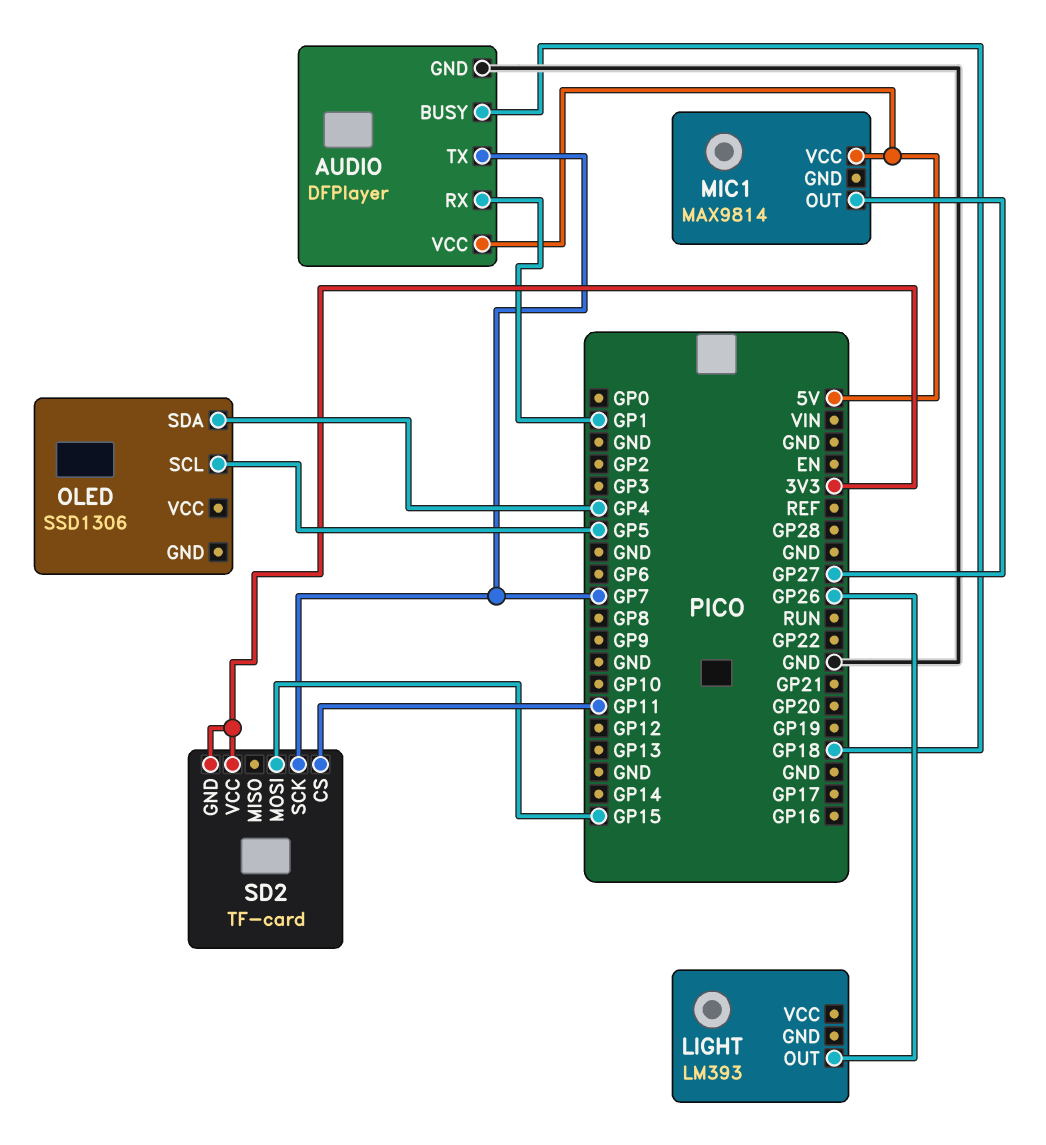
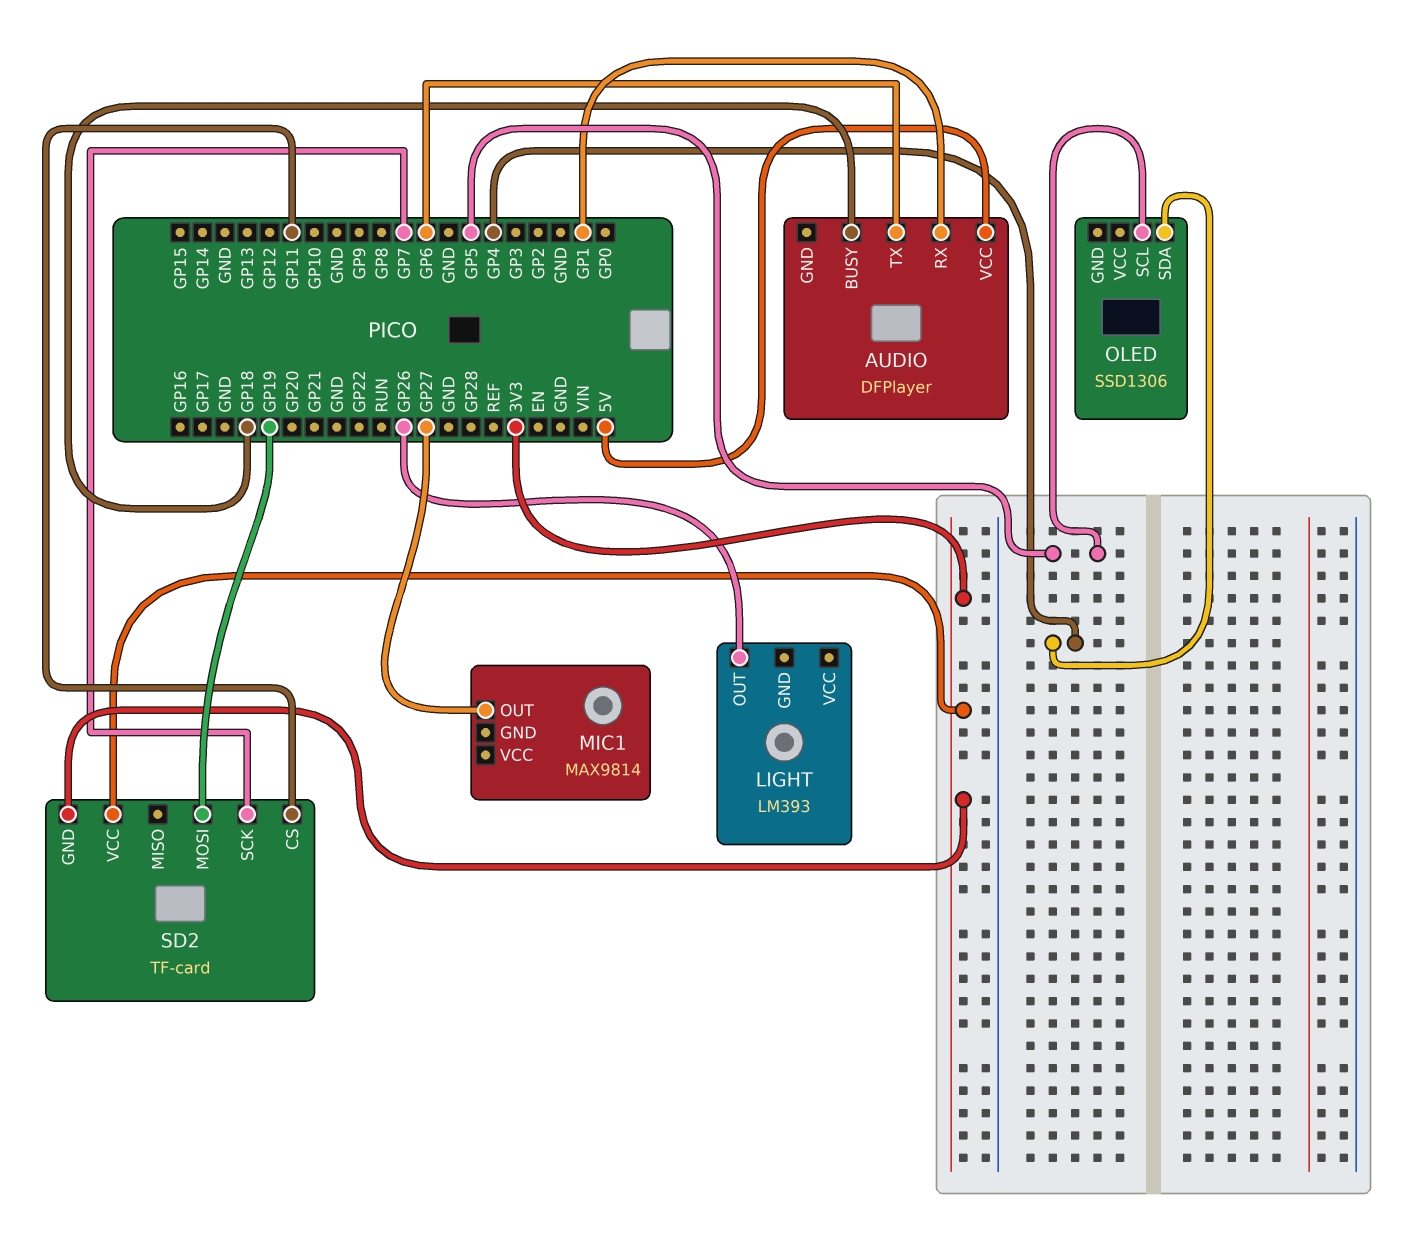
AUDIO pin GND: GND -> none
AUDIO pin TX: GP7 -> GP6
MIC1 pin VCC: 5V -> none
SD2 pin MOSI: GP15 -> GP19

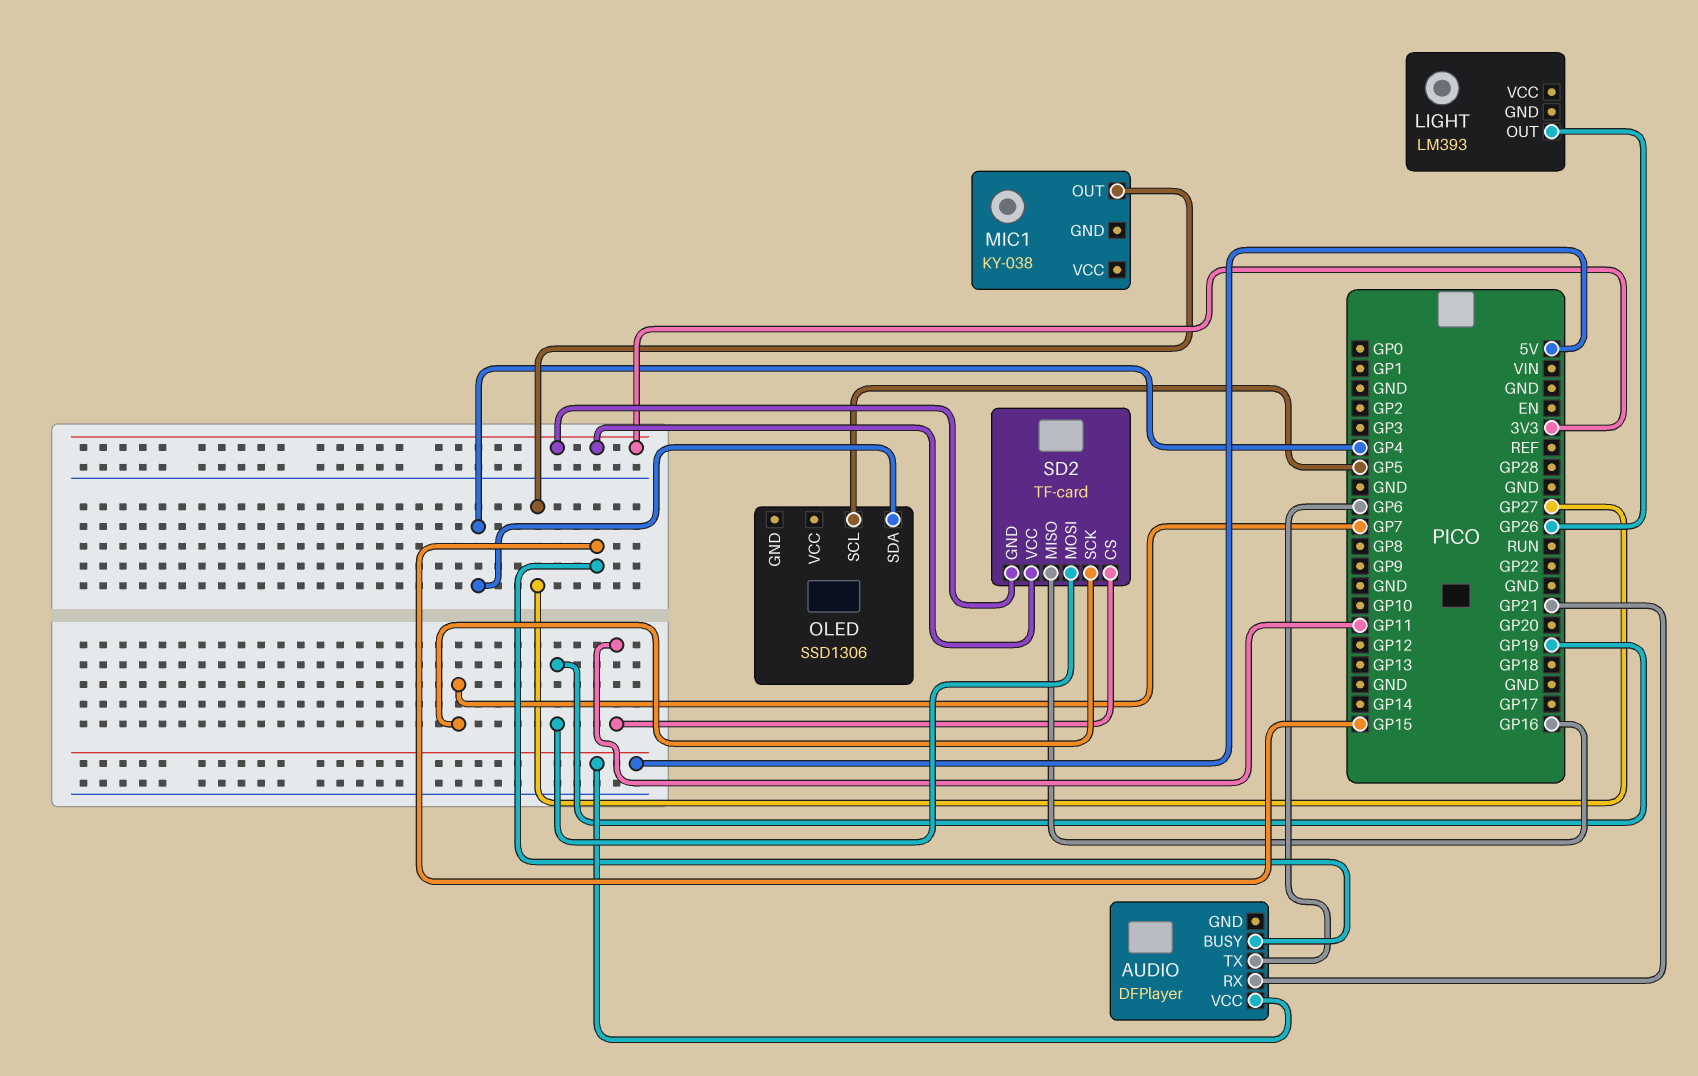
AUDIO pin BUSY: GP18 -> GP15
AUDIO pin RX: GP1 -> GP21
MIC1: MAX9814 -> KY-038
SD2 pin MISO: none -> GP16

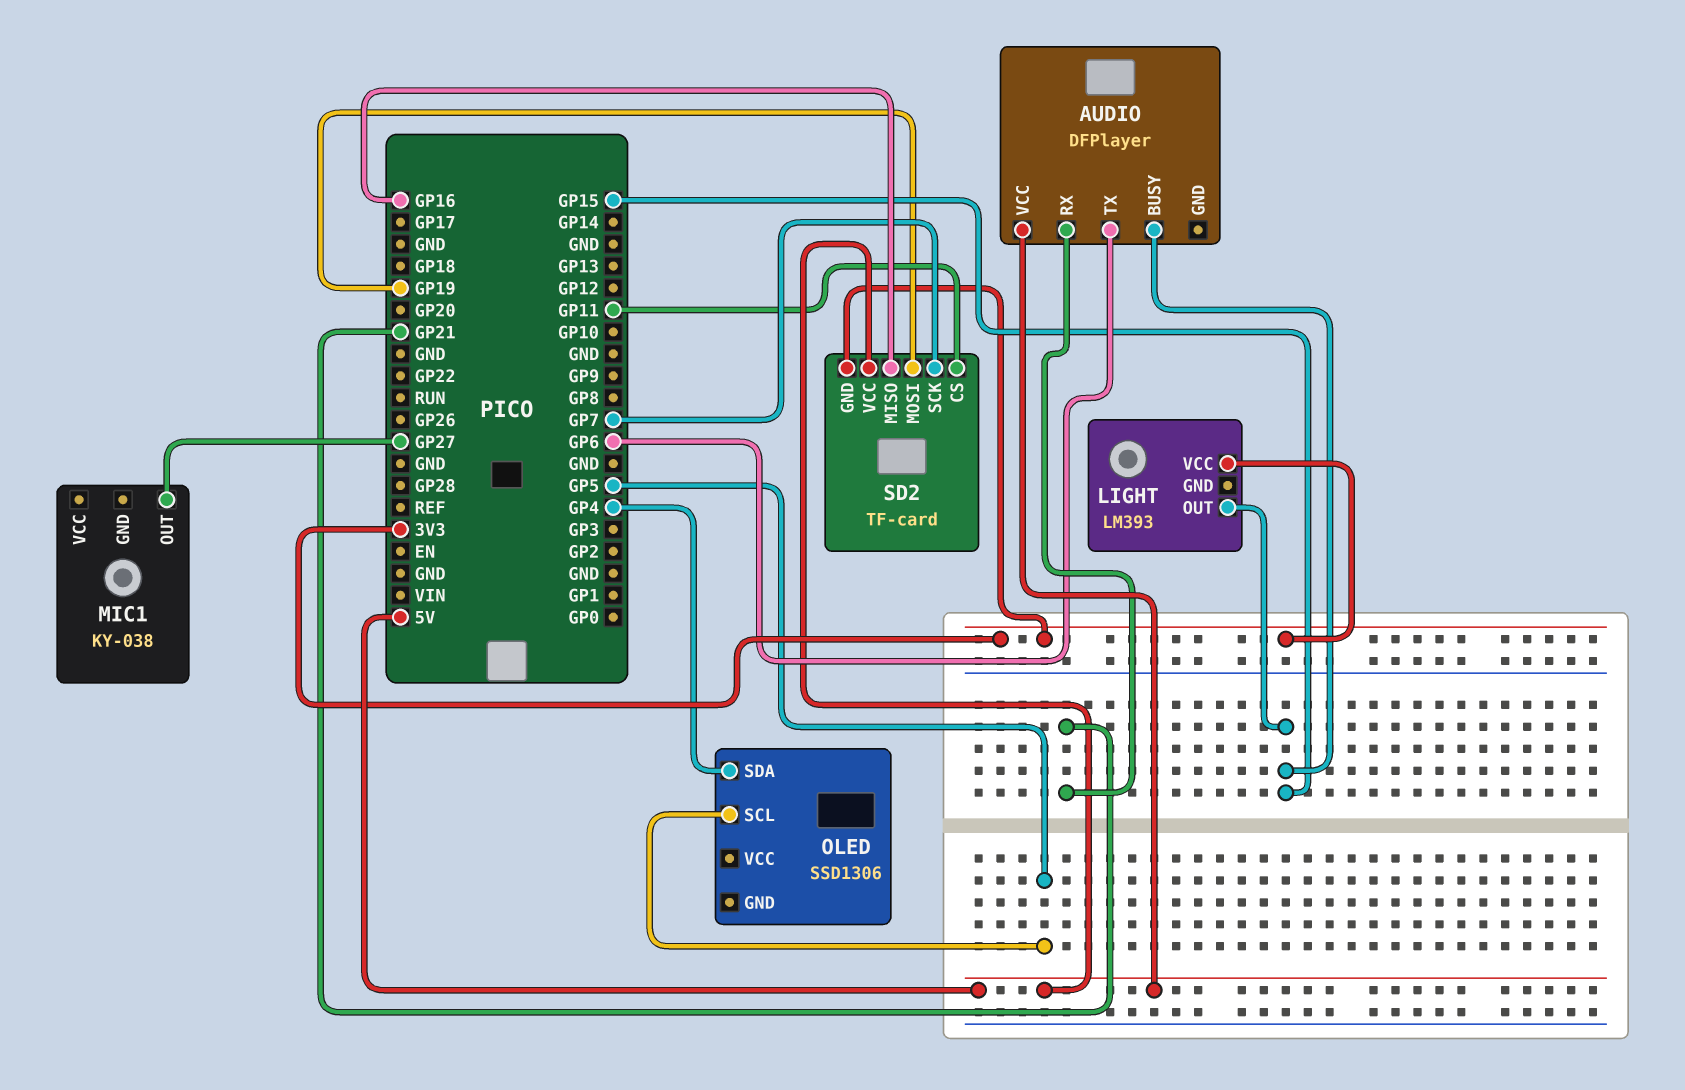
LIGHT pin OUT: GP26 -> GP15
LIGHT pin VCC: none -> 3V3
SD2 pin VCC: 3V3 -> 5V

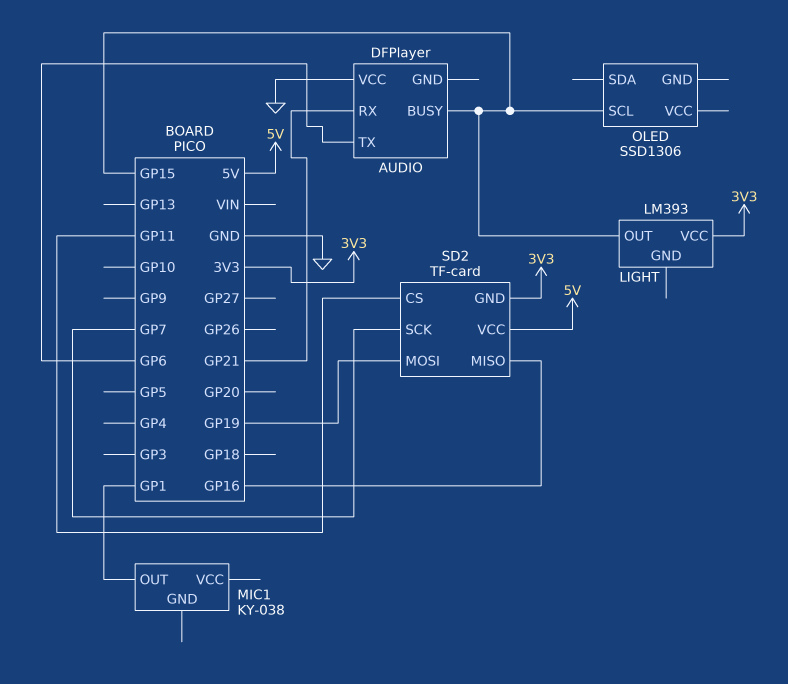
AUDIO pin VCC: 5V -> GND
MIC1 pin OUT: GP27 -> GP1
OLED pin SCL: GP5 -> GP15
OLED pin SDA: GP4 -> none

